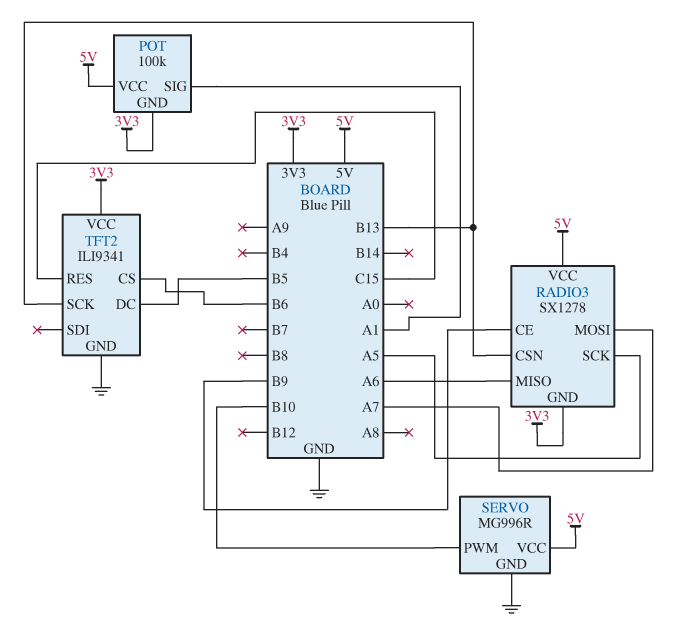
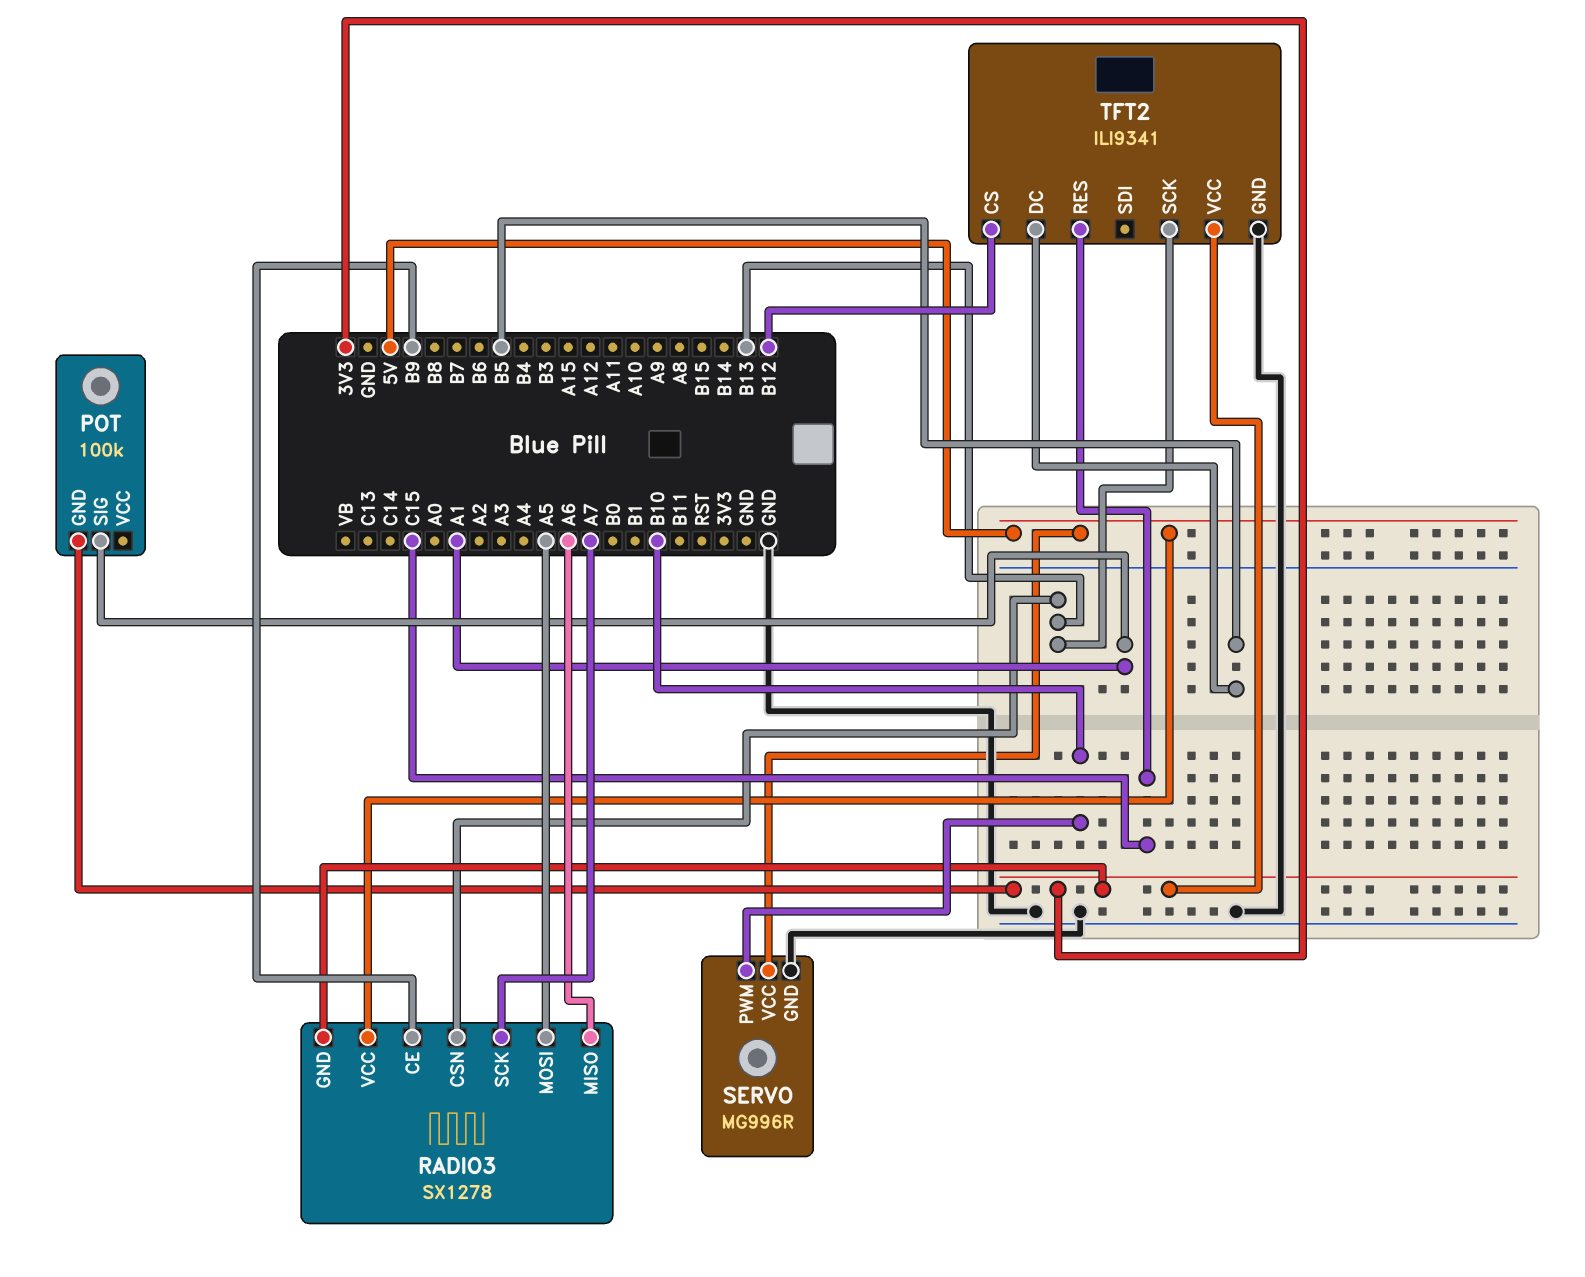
POT pin VCC: 5V -> none
RADIO3 pin MOSI: A7 -> A5
RADIO3 pin SCK: A5 -> A7
TFT2 pin CS: B6 -> B12

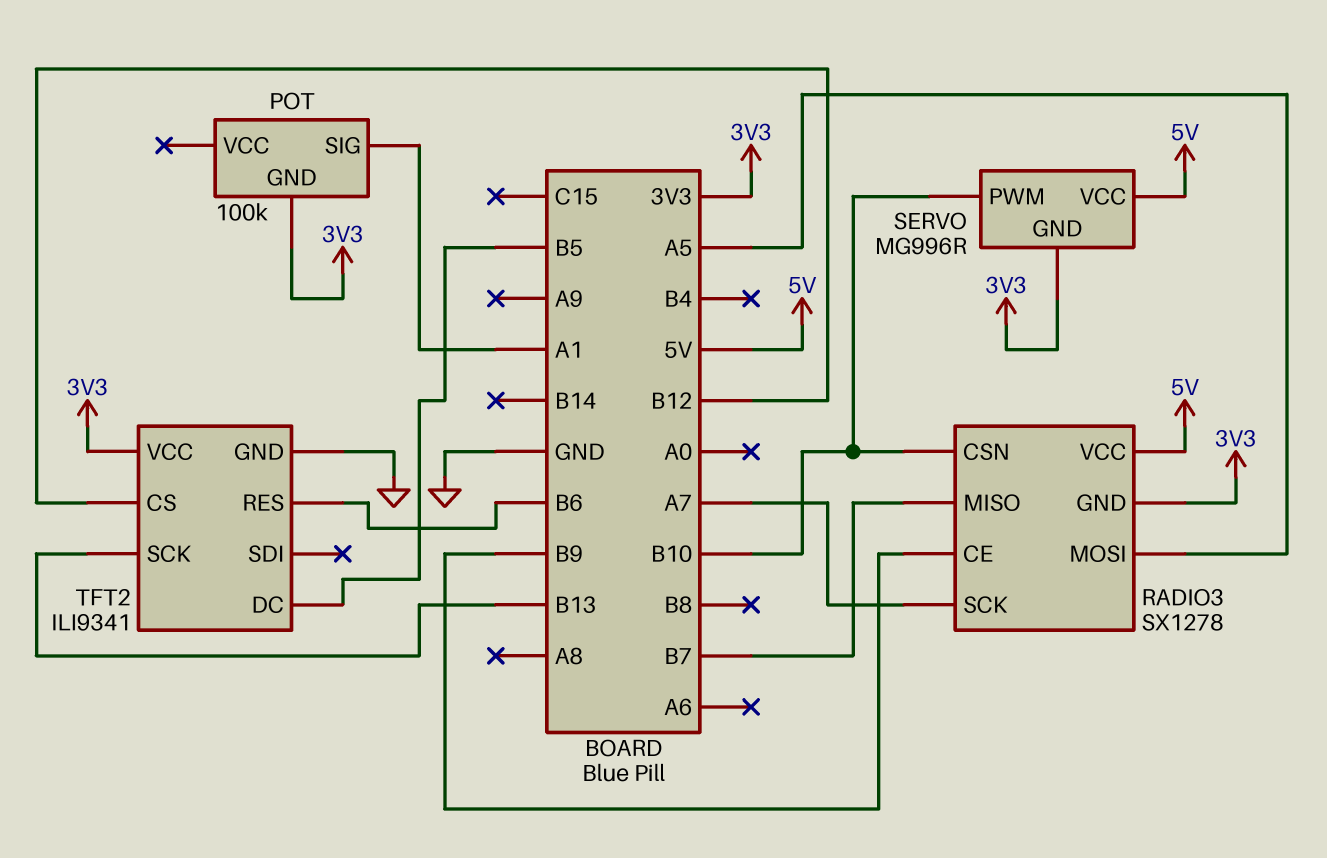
RADIO3 pin CSN: B13 -> B10
RADIO3 pin MISO: A6 -> B7
SERVO pin GND: GND -> 3V3
TFT2 pin RES: C15 -> B6

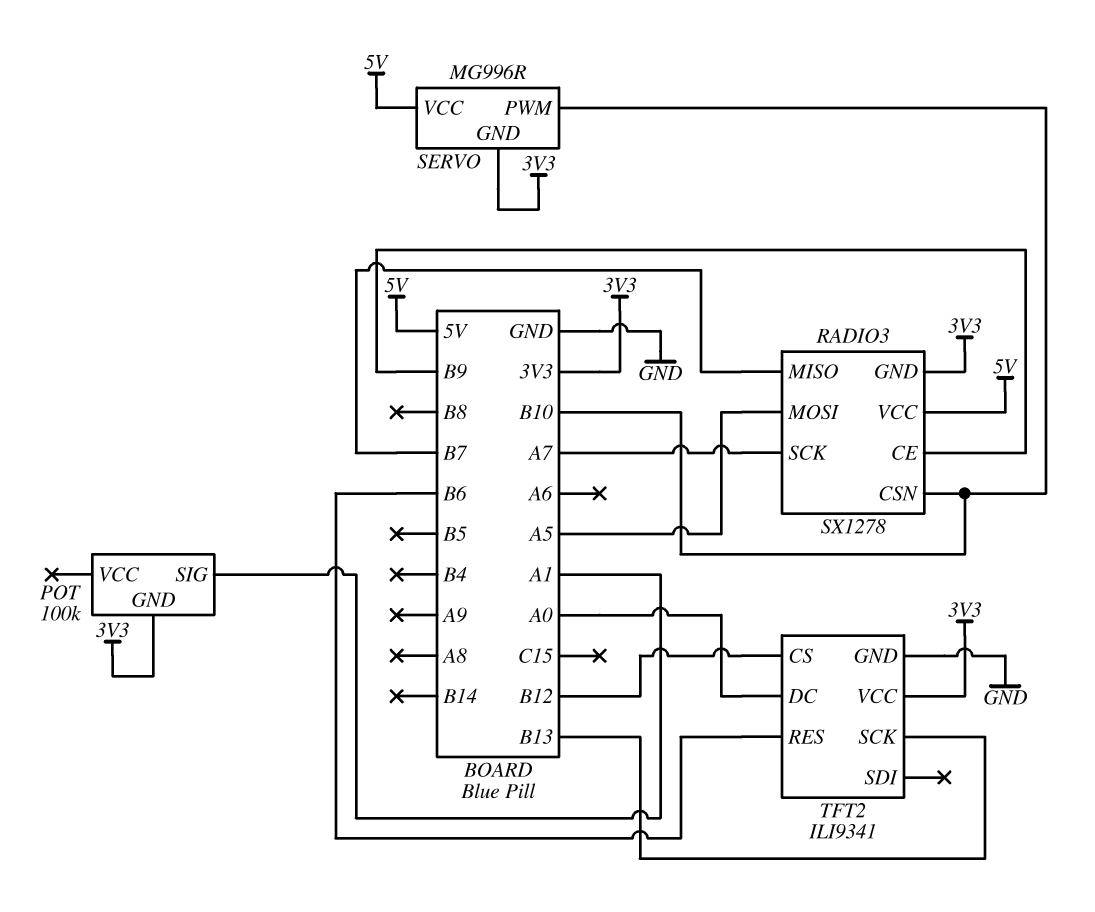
TFT2 pin DC: B5 -> A0

